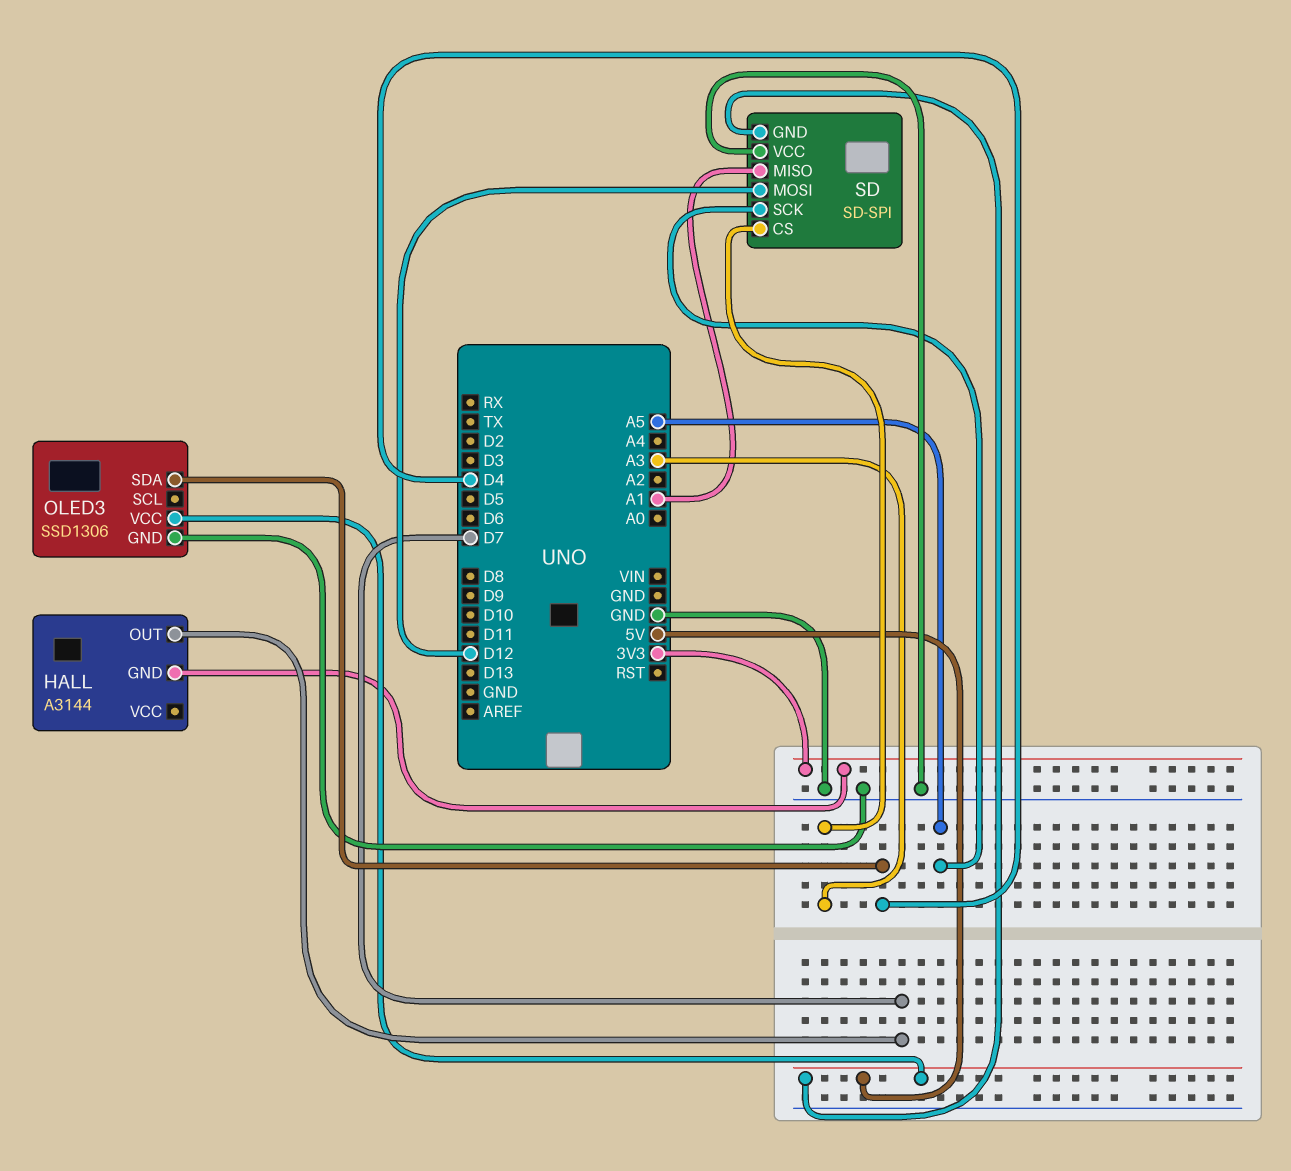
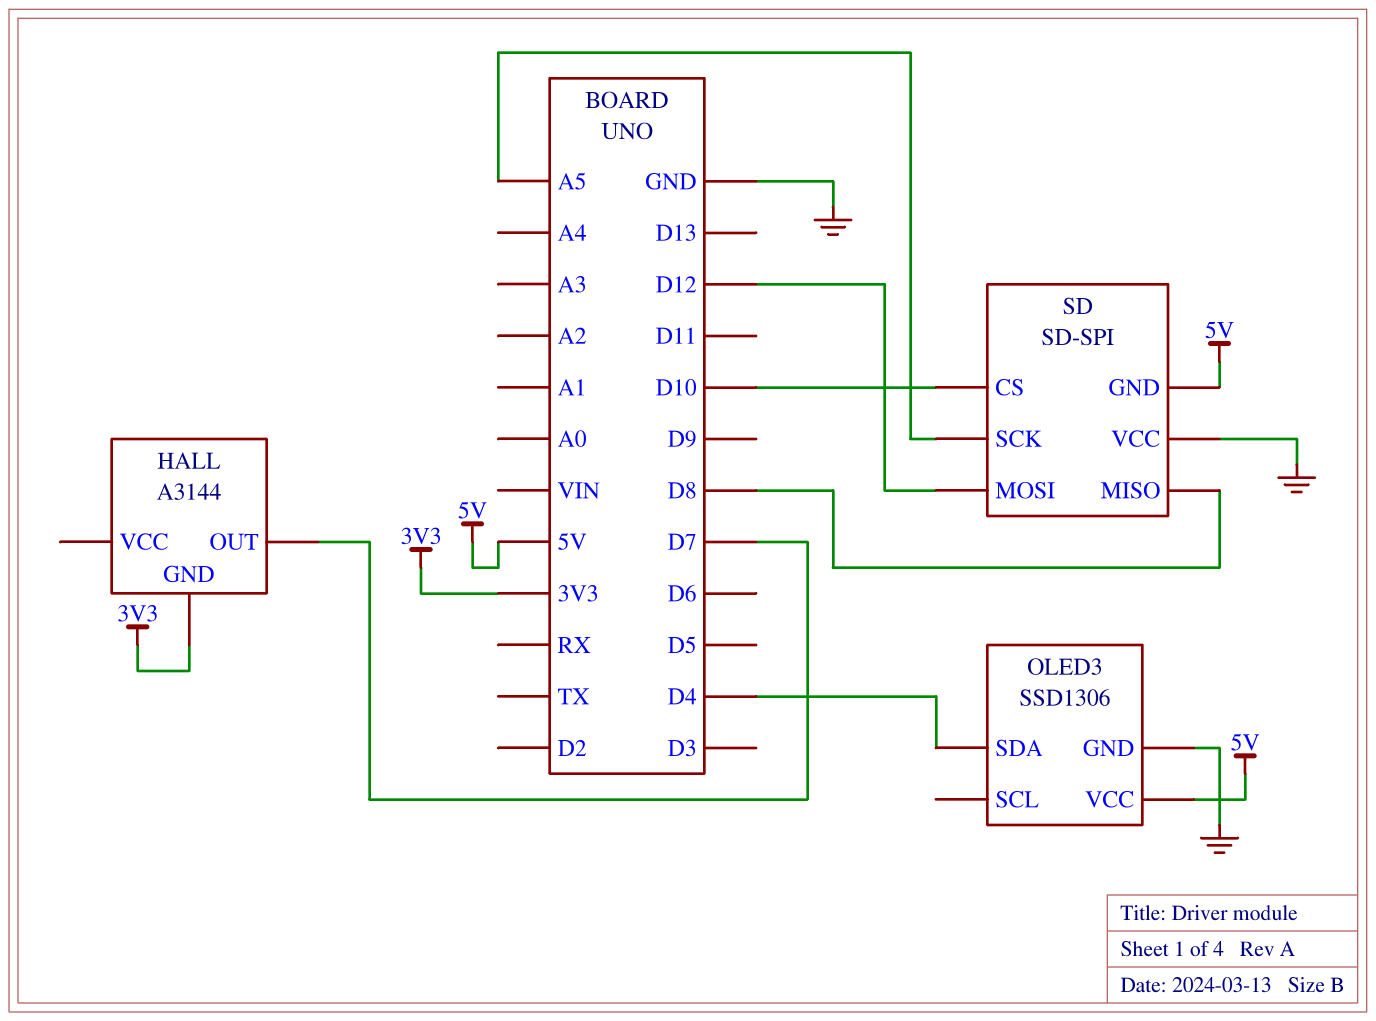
SD pin CS: A3 -> D10
SD pin MISO: A1 -> D8

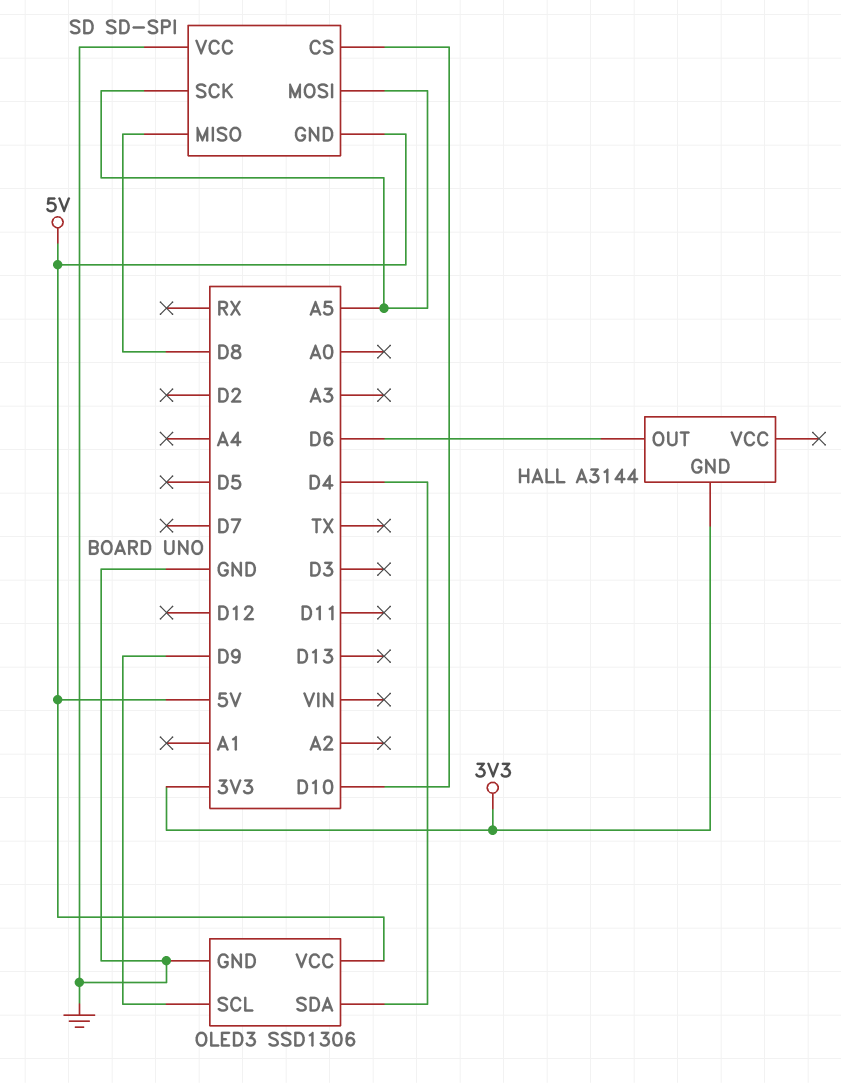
HALL pin OUT: D7 -> D6
OLED3 pin SCL: none -> D9
SD pin MOSI: D12 -> A5

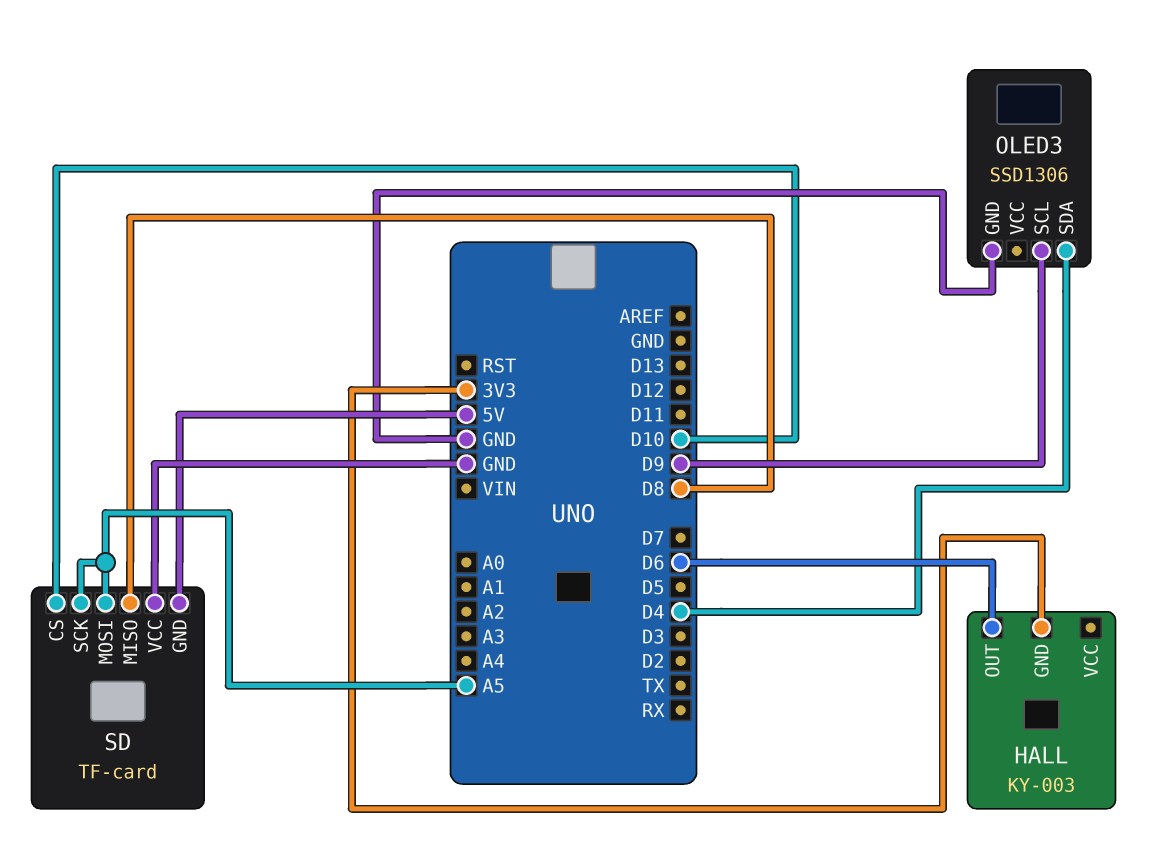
HALL: A3144 -> KY-003
OLED3 pin VCC: 5V -> none
SD: SD-SPI -> TF-card

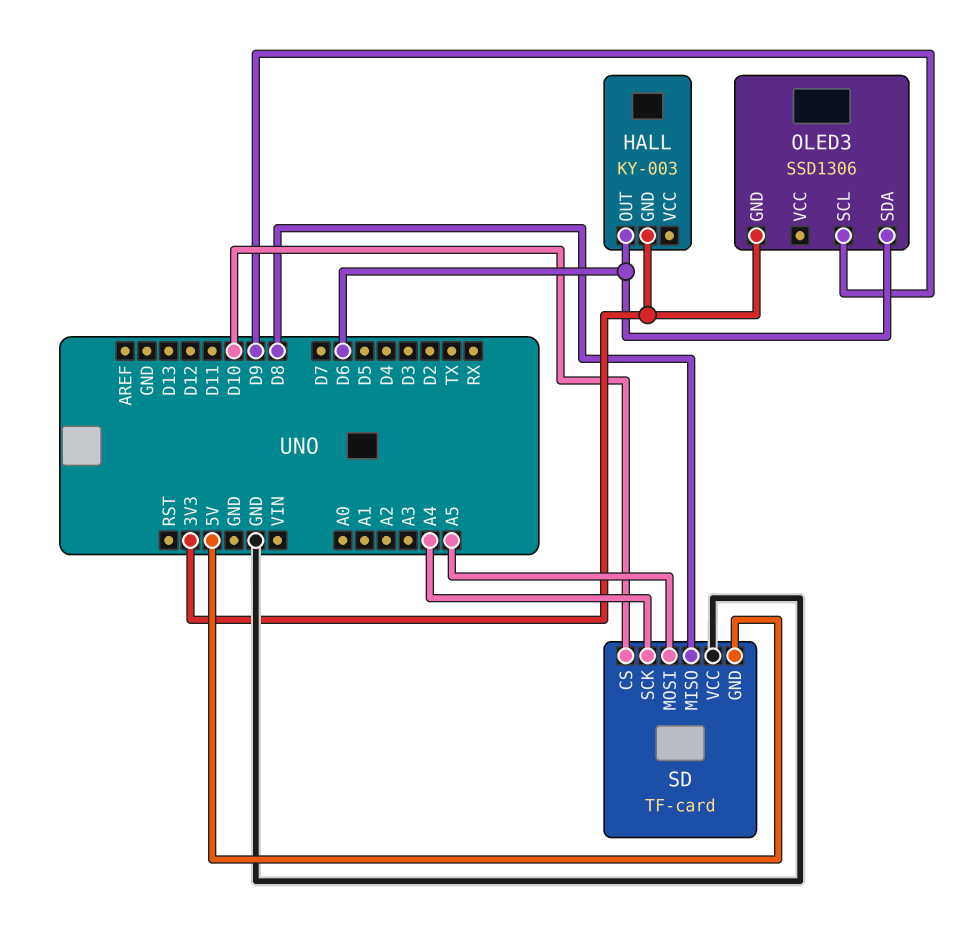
OLED3 pin GND: GND -> 3V3
OLED3 pin SDA: D4 -> D6
SD pin SCK: A5 -> A4

